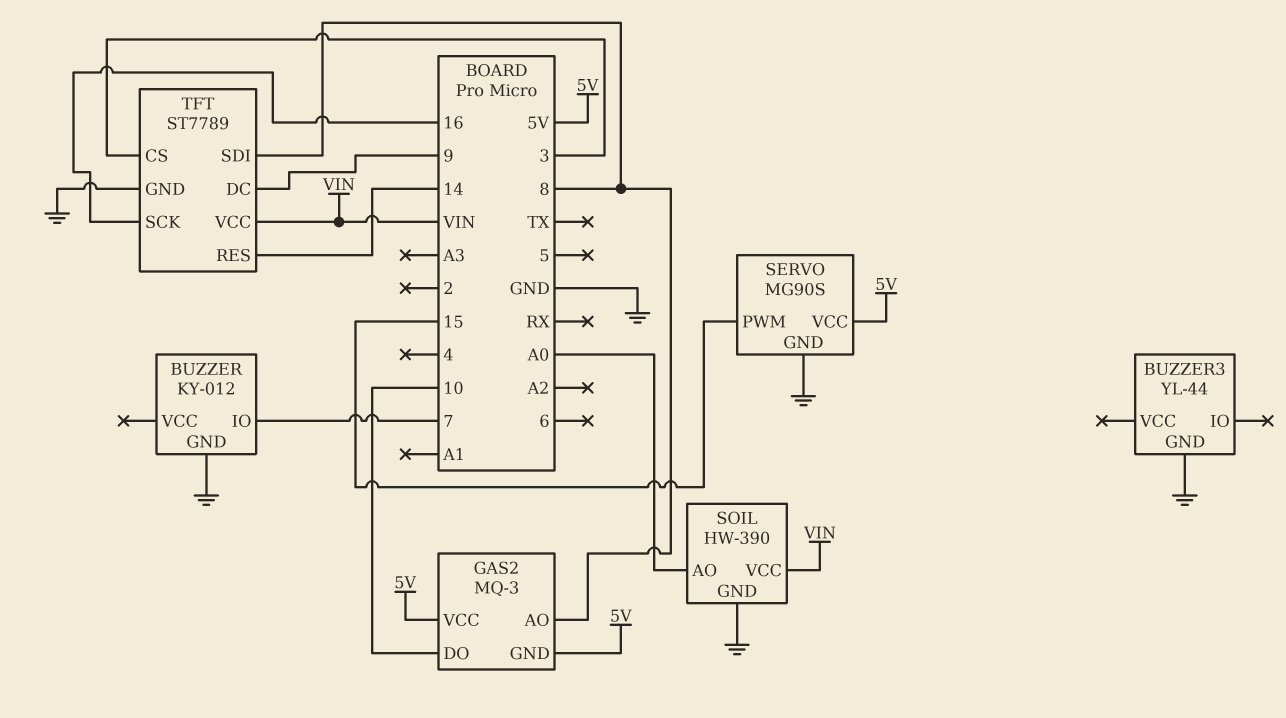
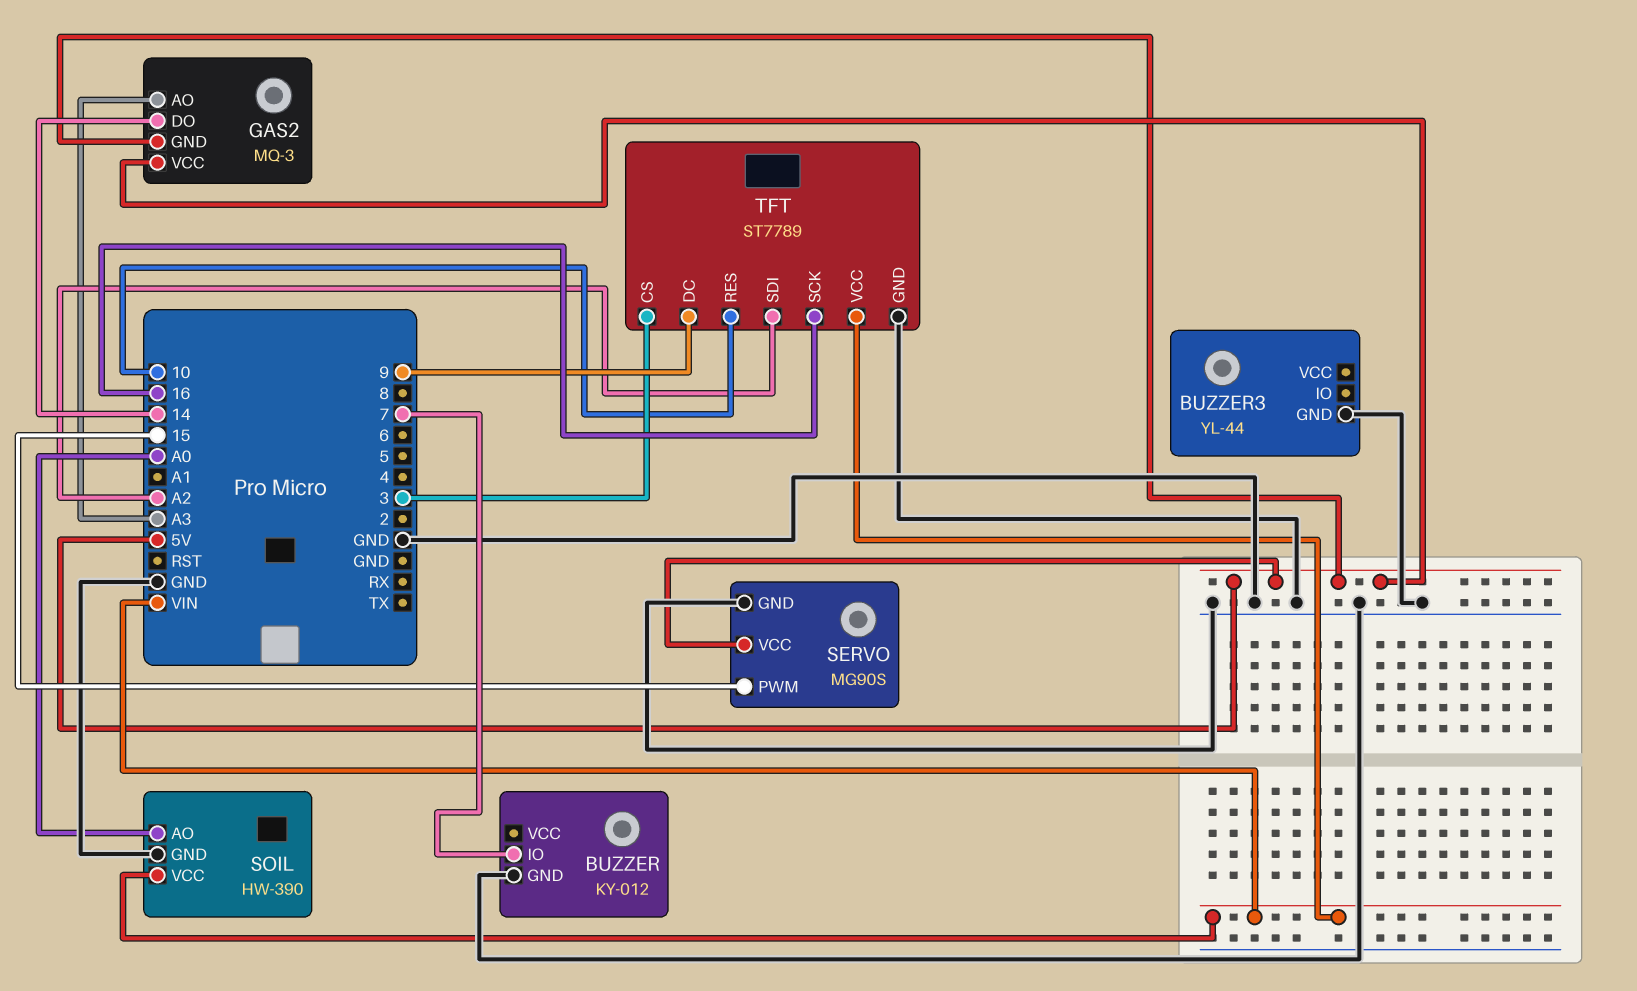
GAS2 pin AO: 8 -> A3
GAS2 pin DO: 10 -> 14
TFT pin RES: 14 -> 10
TFT pin SDI: 8 -> A2

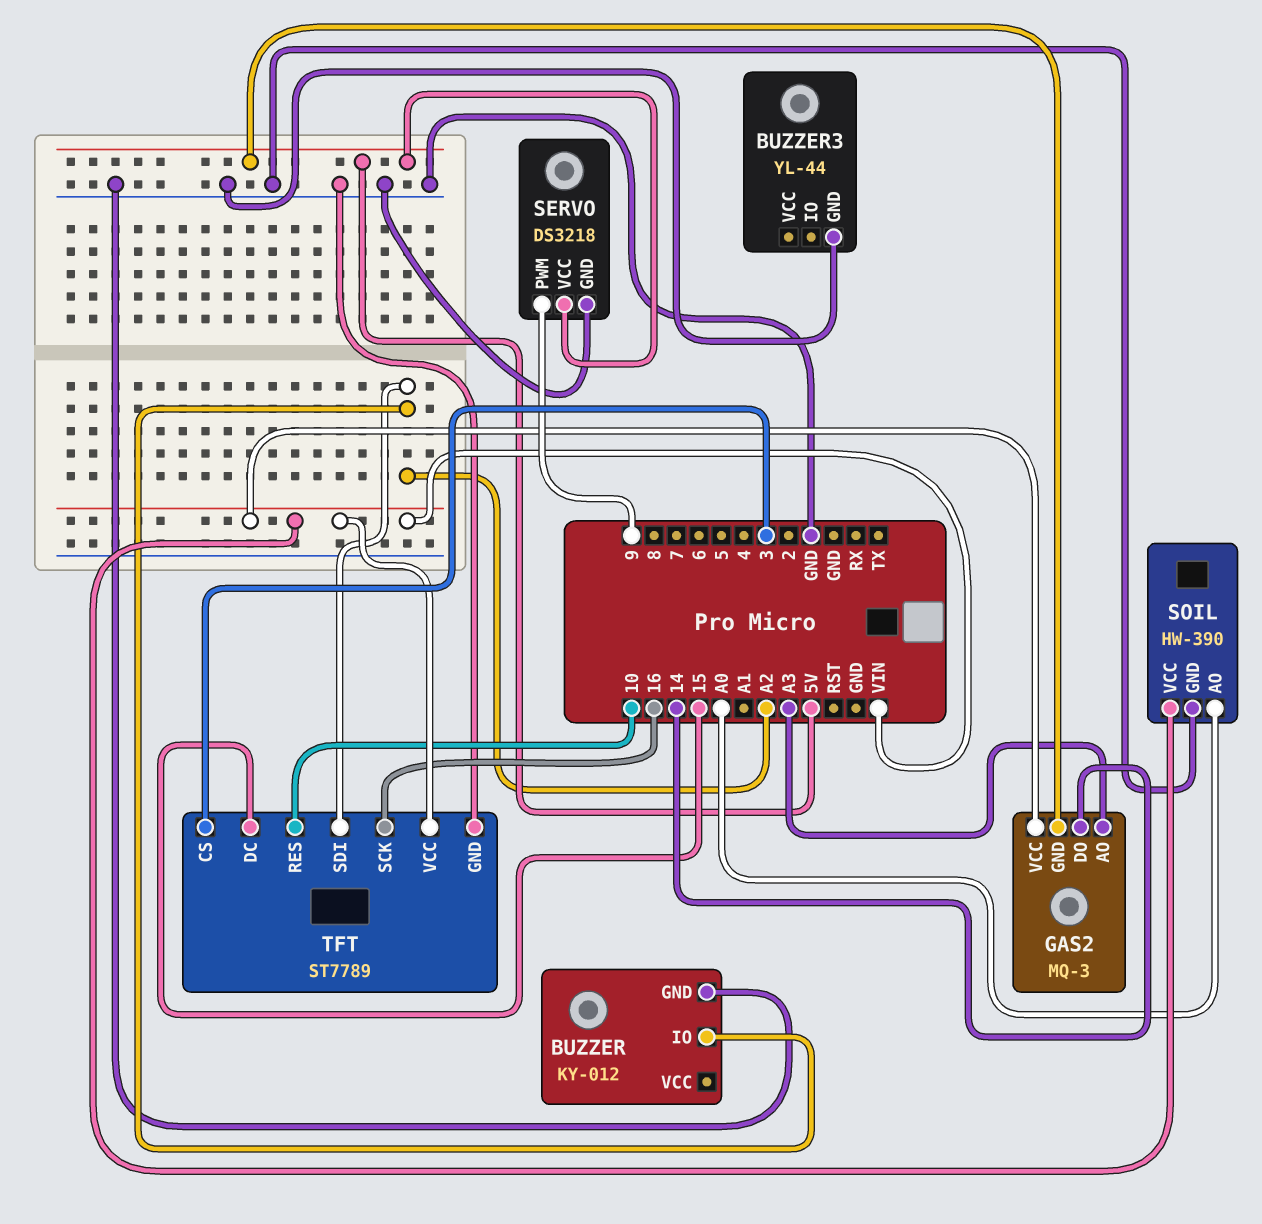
BUZZER pin IO: 7 -> A2
GAS2 pin VCC: 5V -> VIN
SERVO: MG90S -> DS3218
SERVO pin PWM: 15 -> 9
TFT pin DC: 9 -> 15

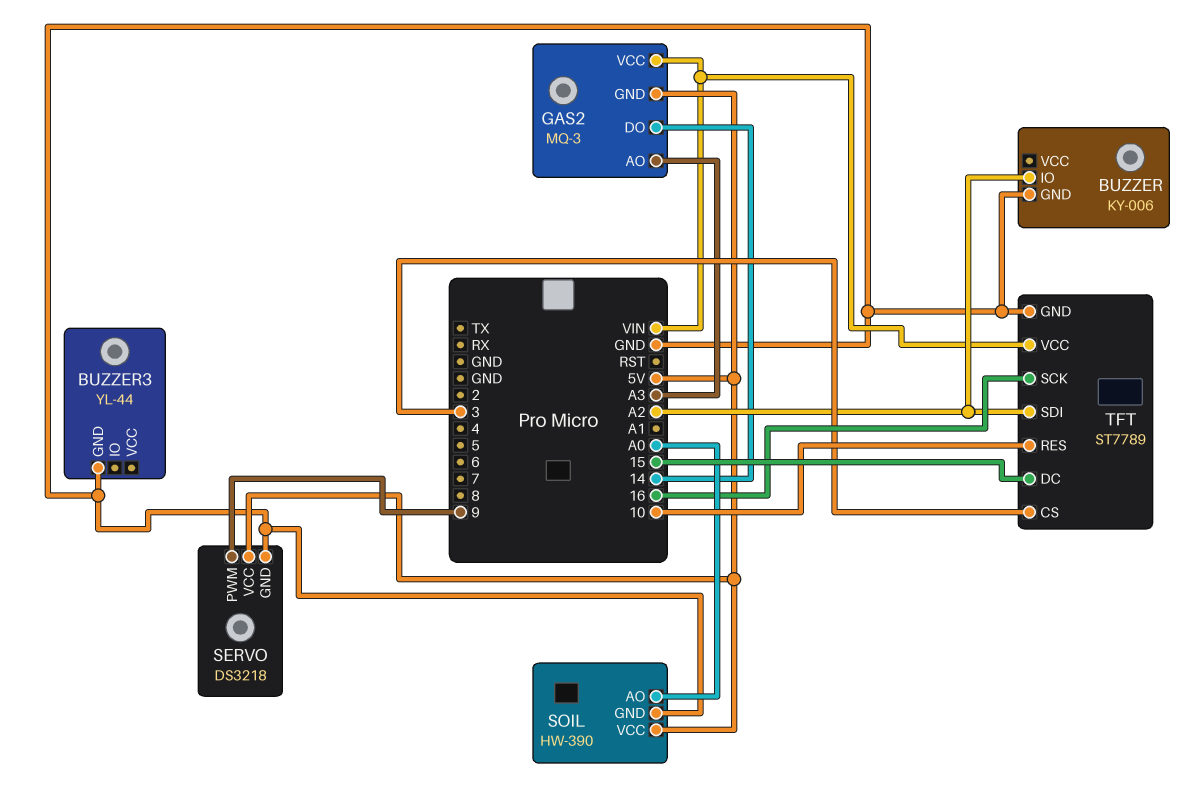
BUZZER: KY-012 -> KY-006
SOIL pin VCC: VIN -> 5V

